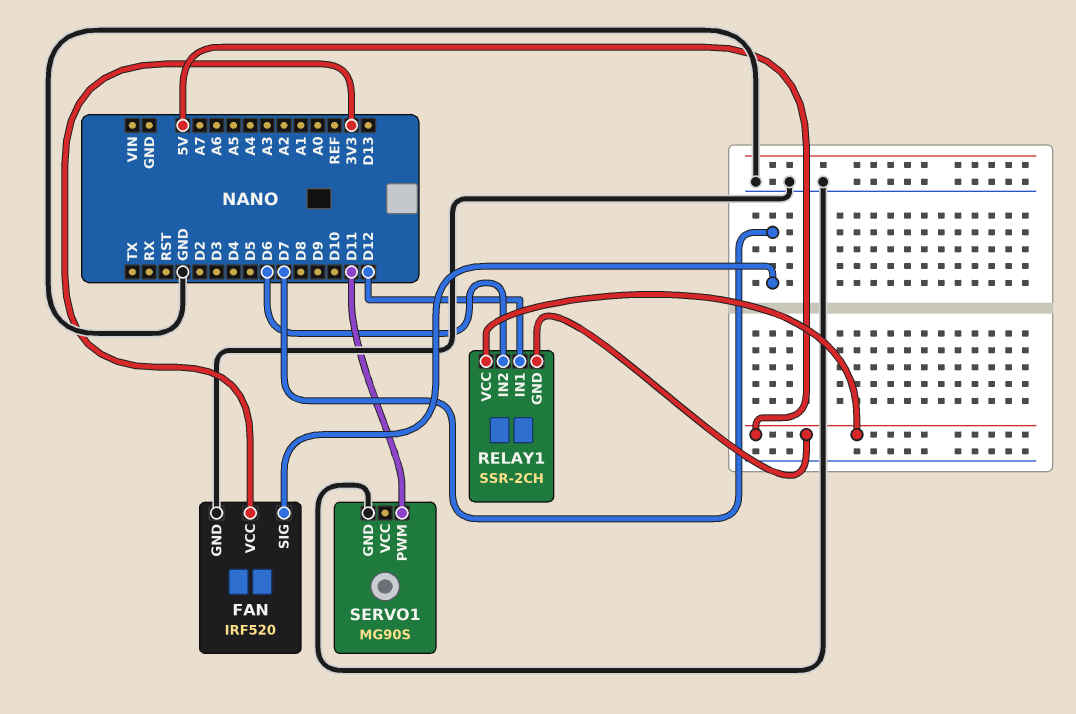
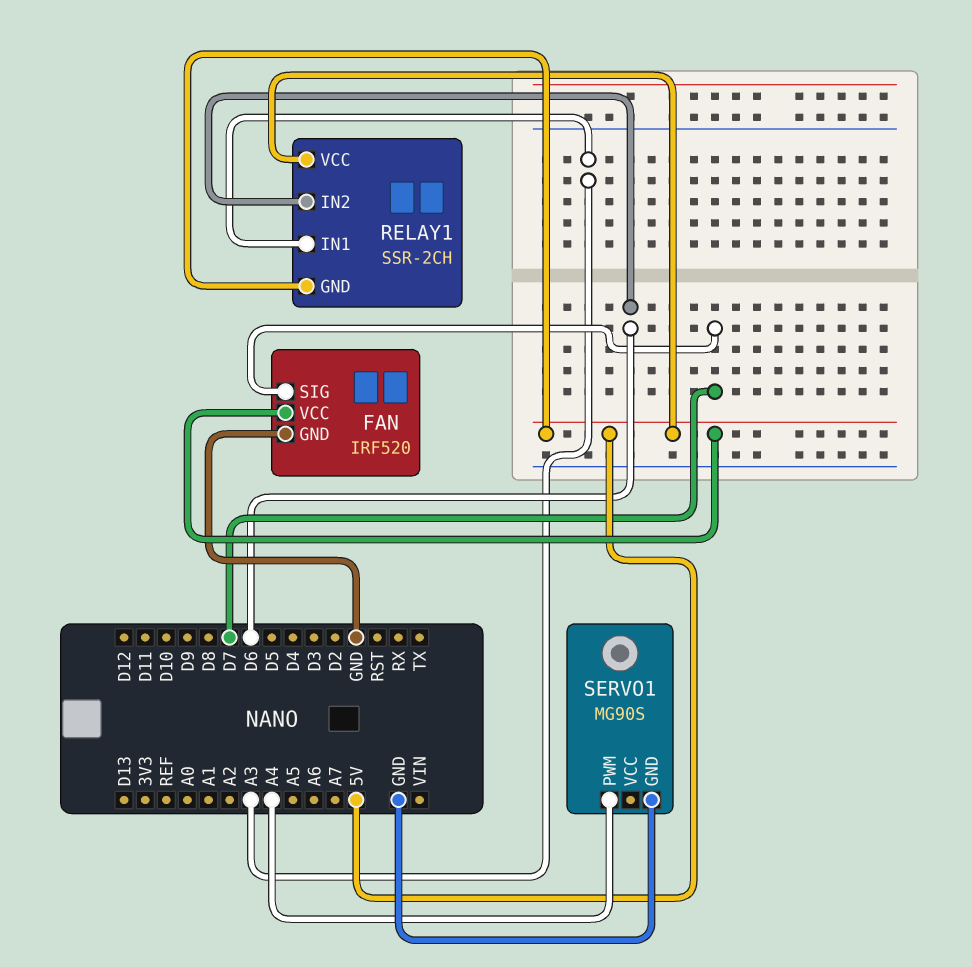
FAN pin VCC: 3V3 -> 5V
RELAY1 pin IN1: D12 -> A3
SERVO1 pin PWM: D11 -> A4

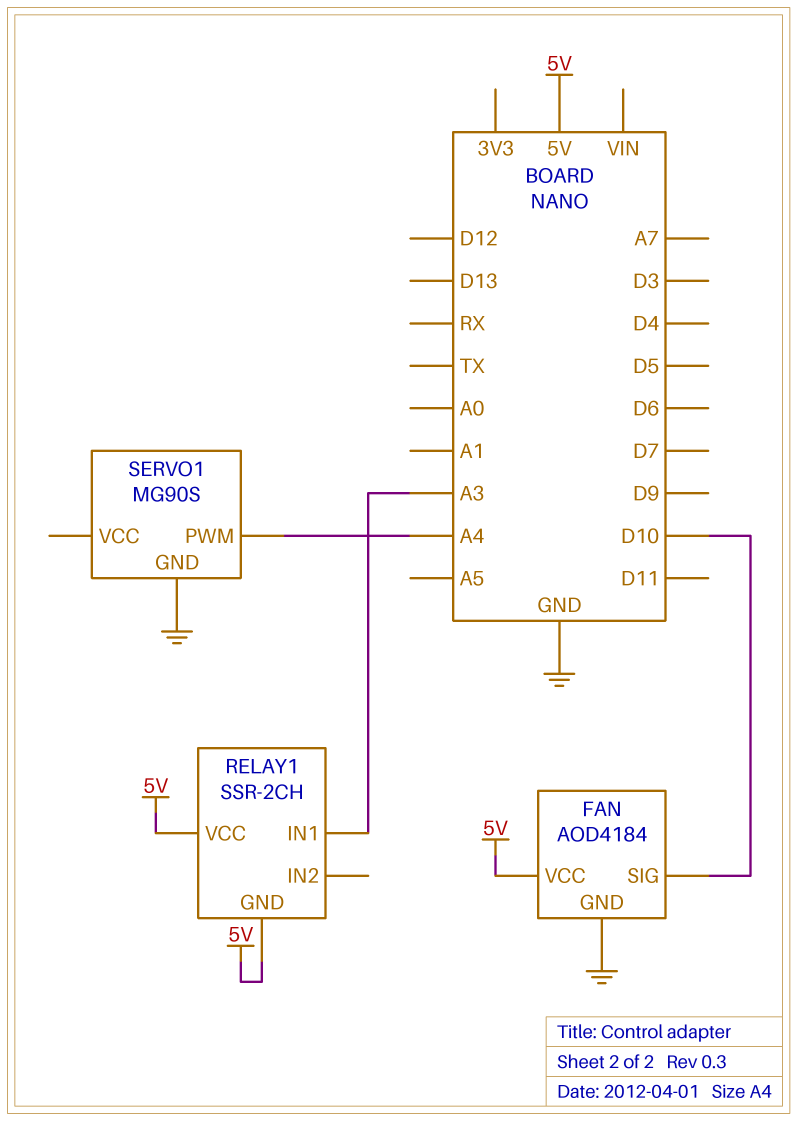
FAN: IRF520 -> AOD4184
FAN pin SIG: D7 -> D10
RELAY1 pin IN2: D6 -> none

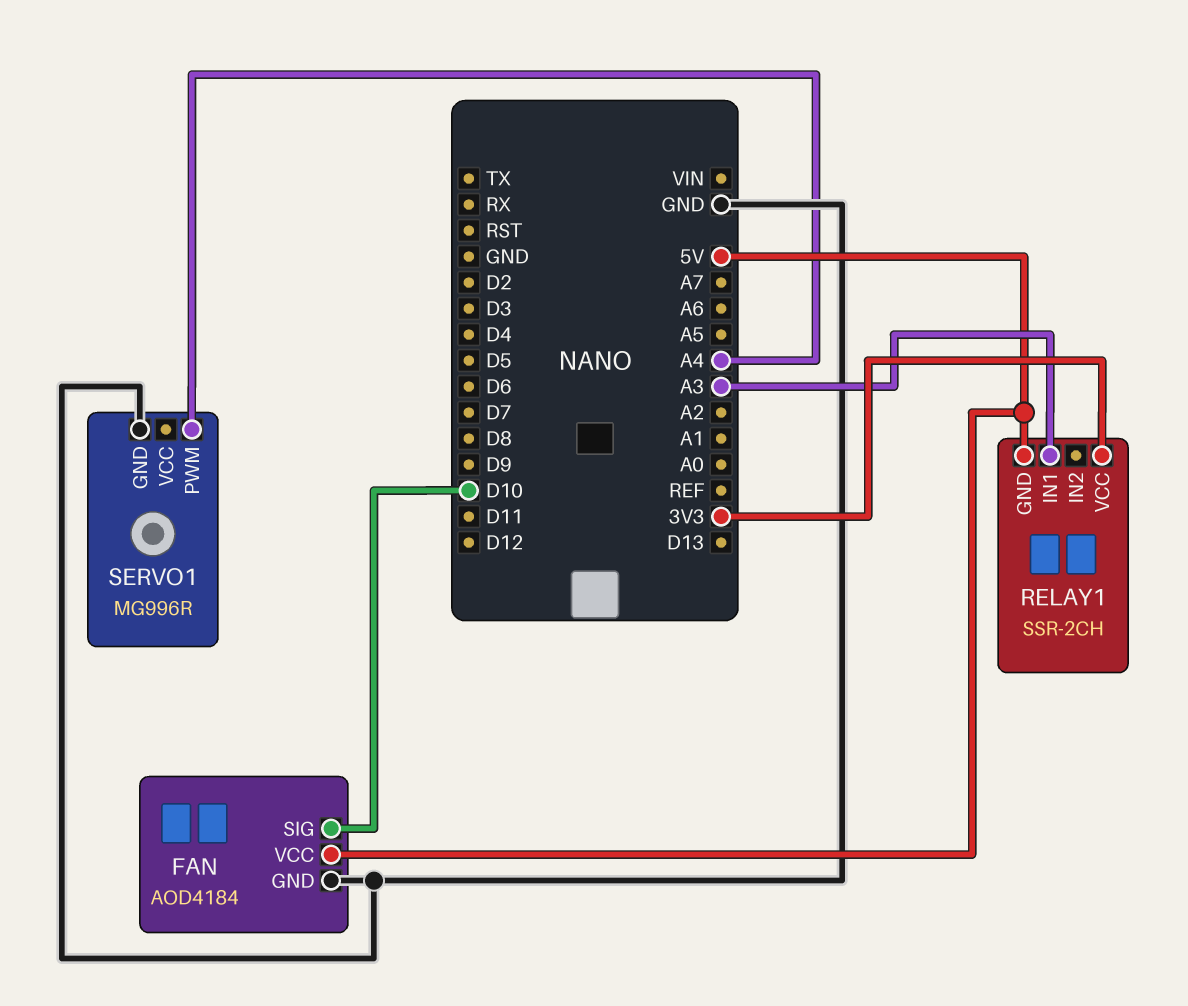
RELAY1 pin VCC: 5V -> 3V3
SERVO1: MG90S -> MG996R

